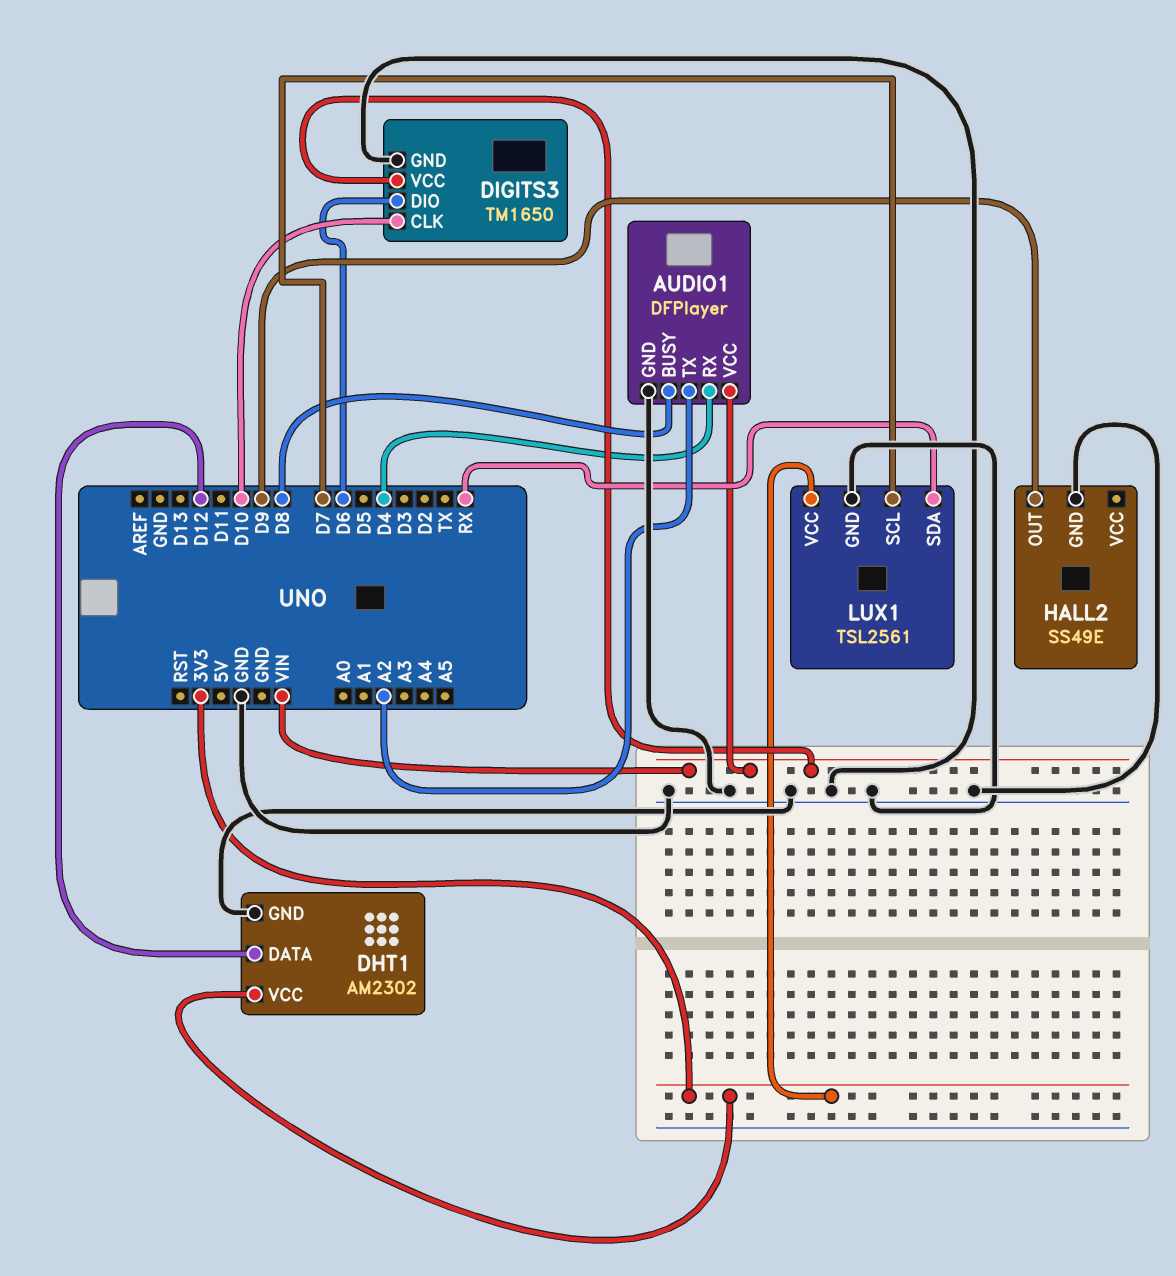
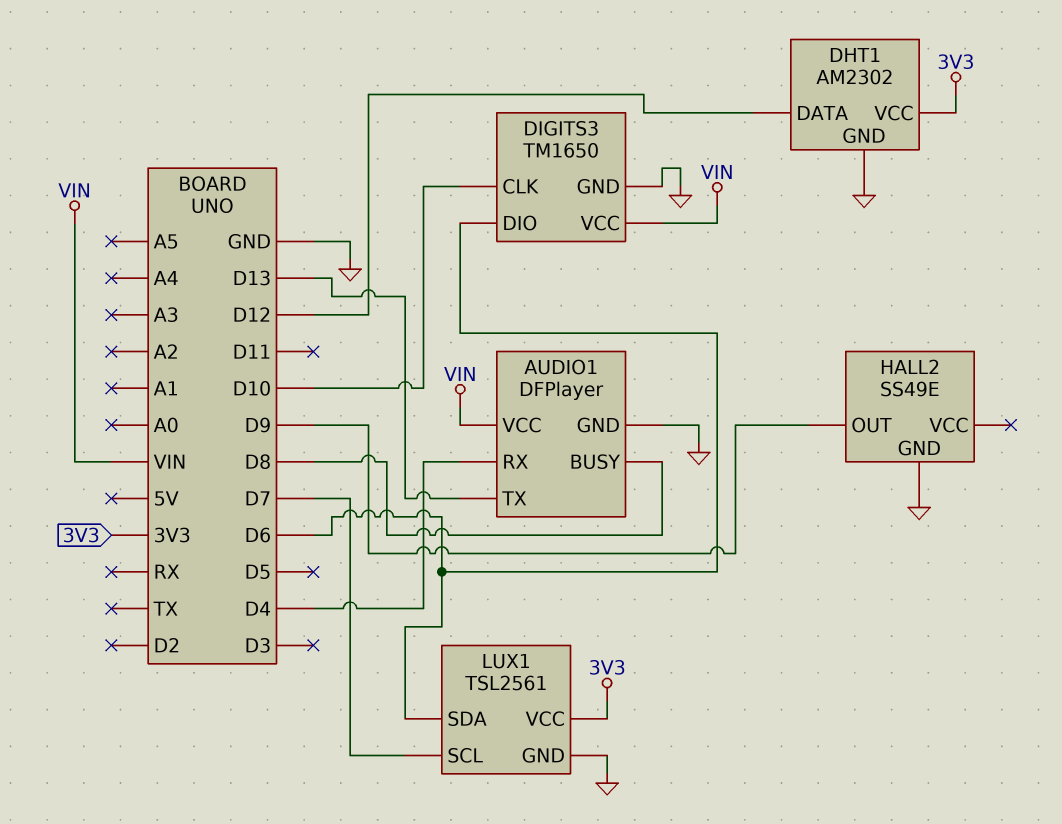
AUDIO1 pin TX: A2 -> D13
LUX1 pin SDA: RX -> D6

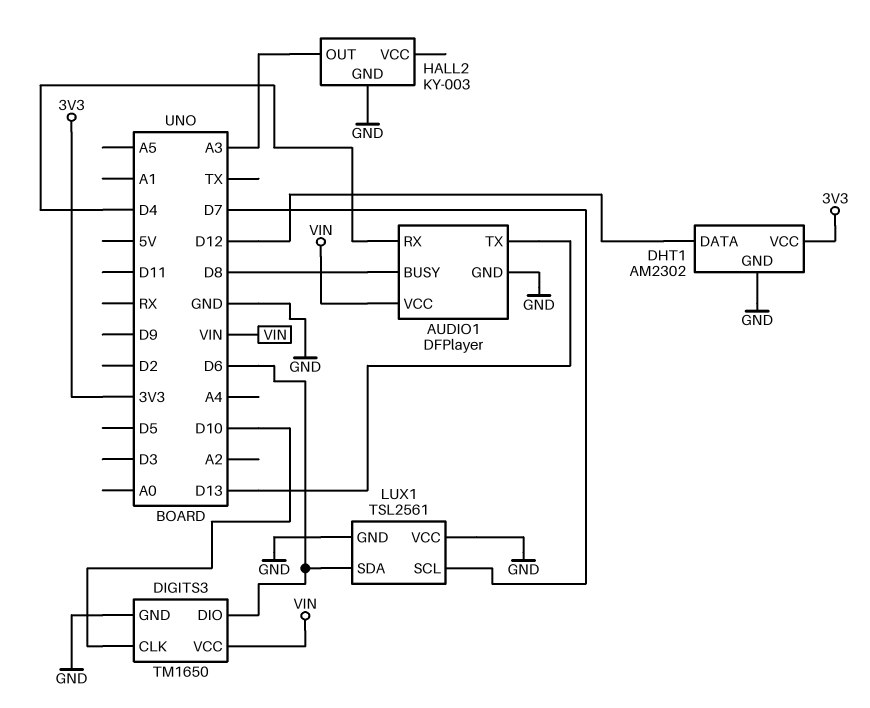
HALL2: SS49E -> KY-003
HALL2 pin OUT: D9 -> A3
LUX1 pin VCC: 3V3 -> GND

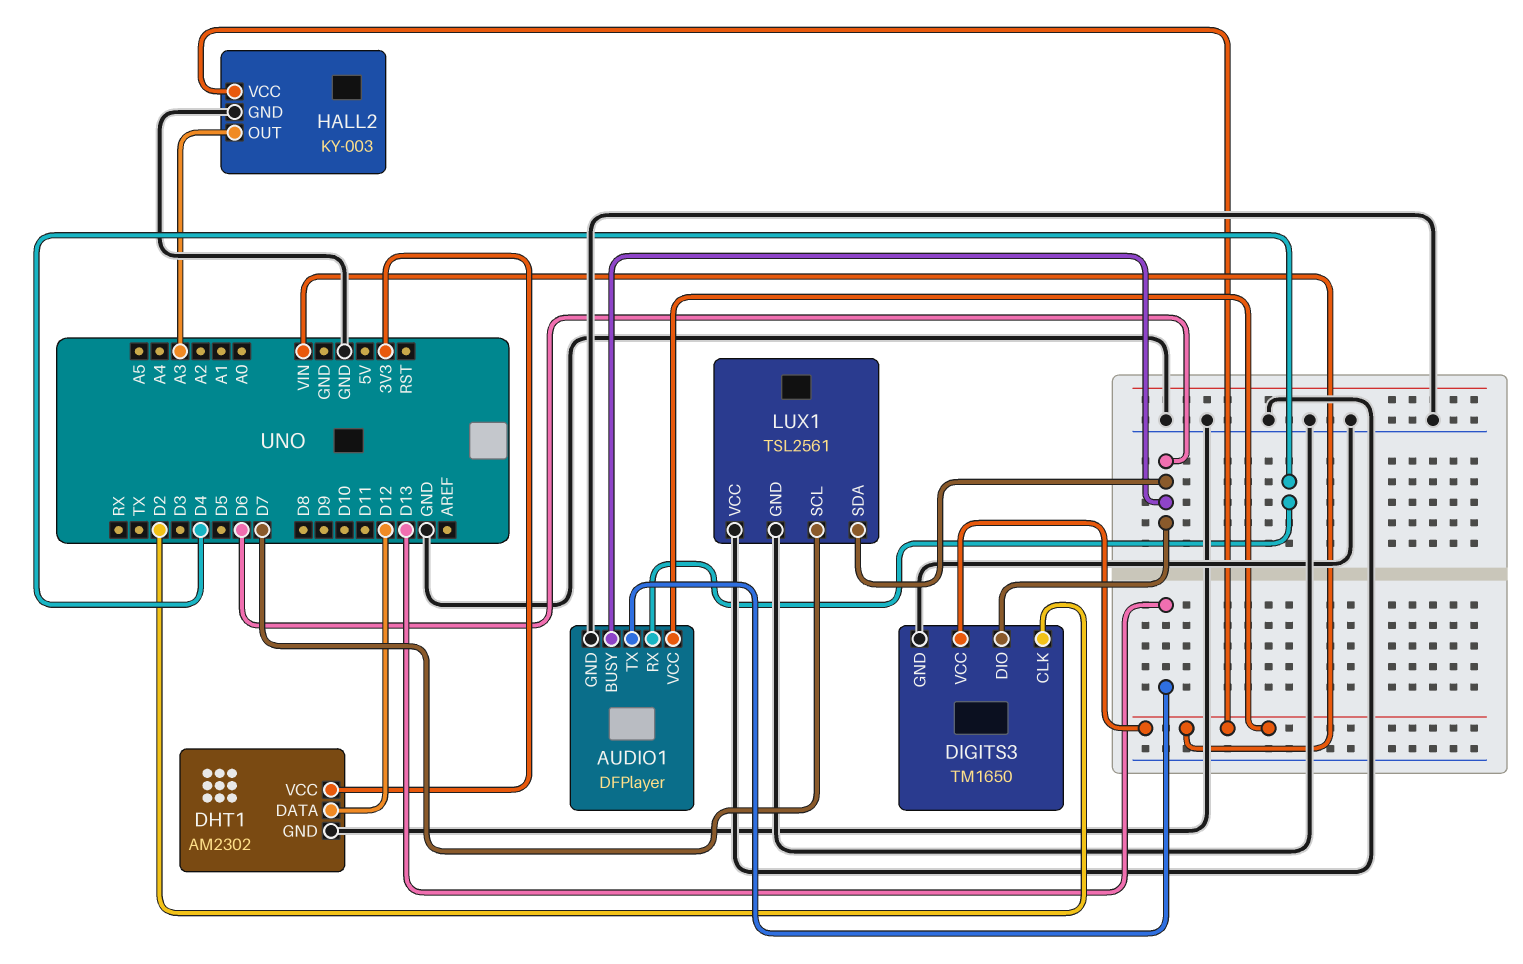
AUDIO1 pin BUSY: D8 -> D6
DIGITS3 pin CLK: D10 -> D2
HALL2 pin VCC: none -> VIN

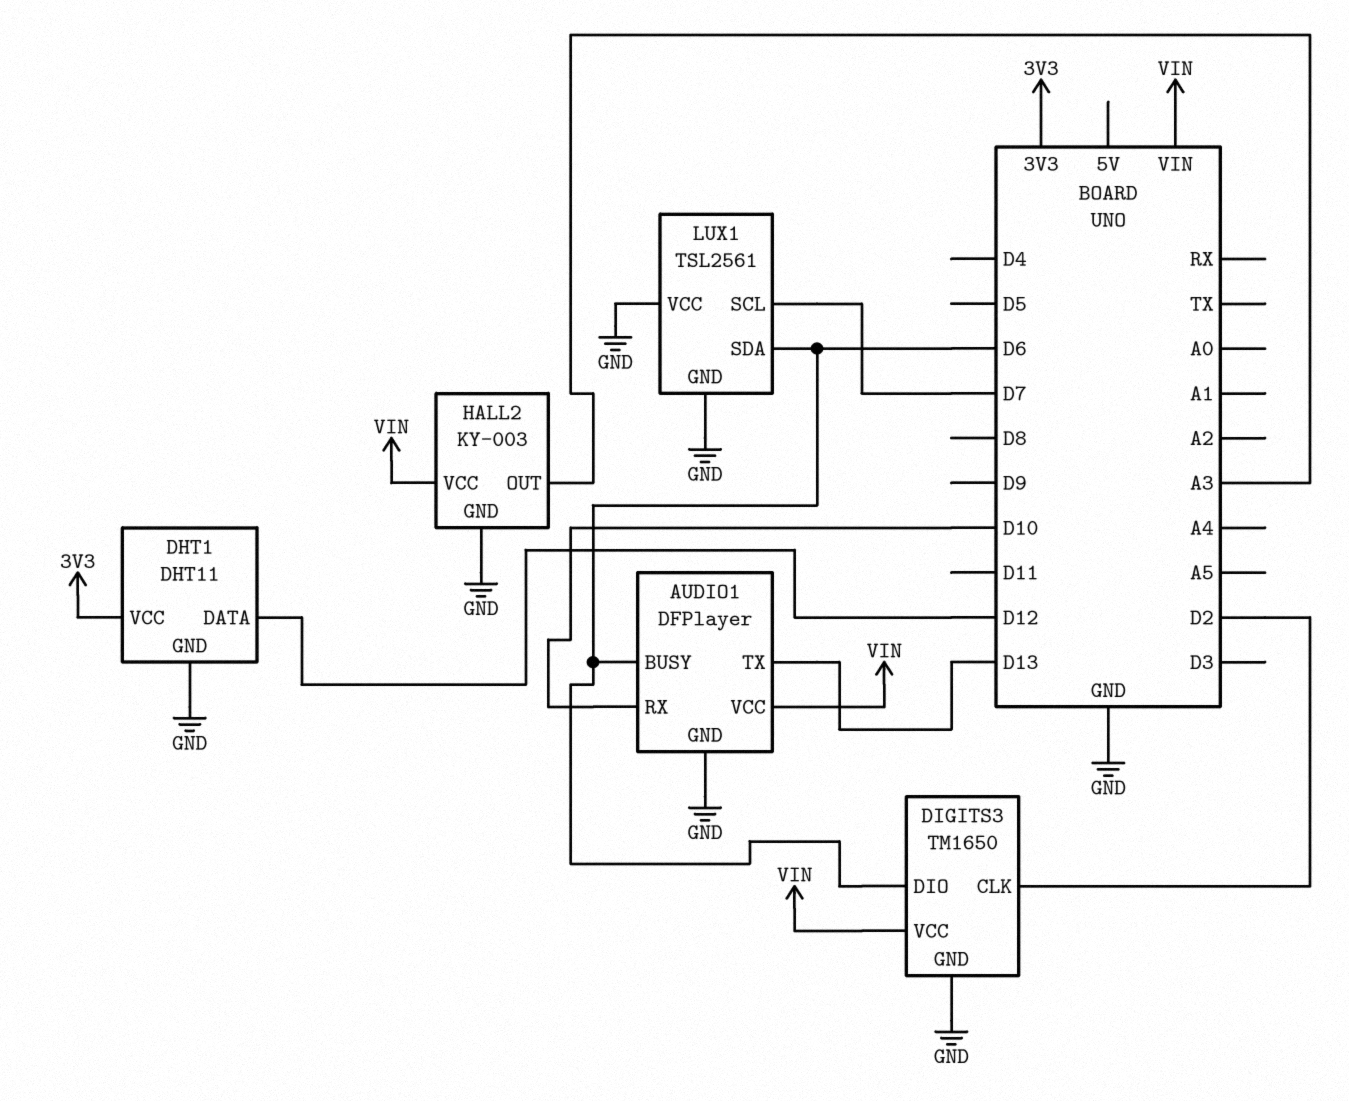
AUDIO1 pin RX: D4 -> D10
DHT1: AM2302 -> DHT11

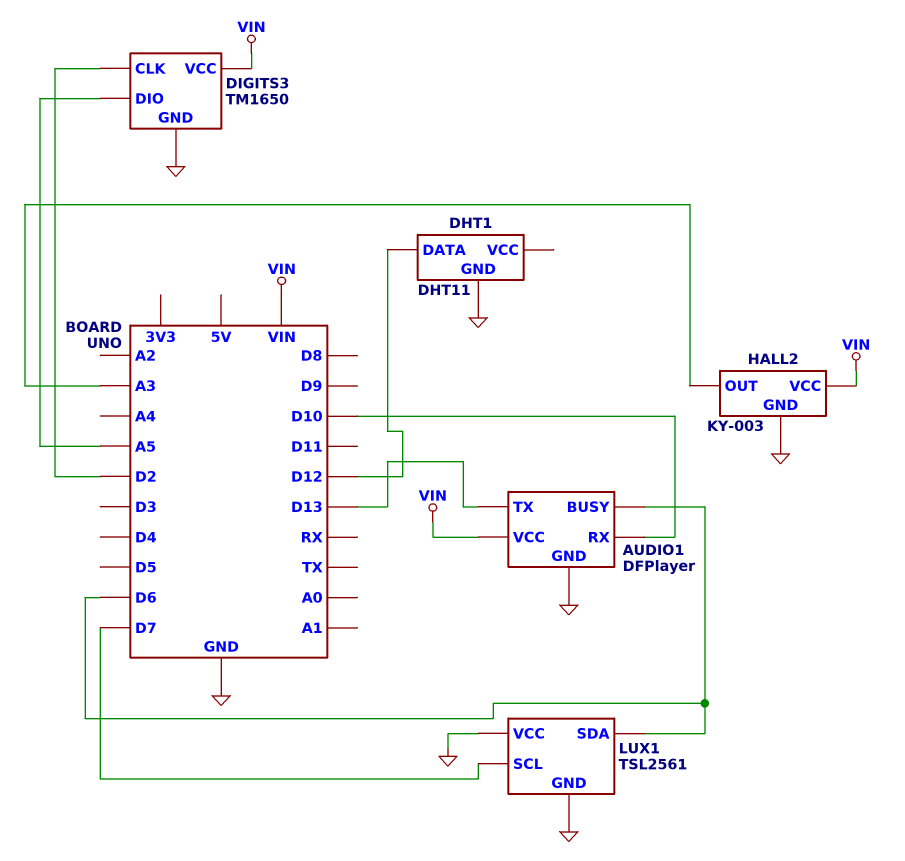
DHT1 pin VCC: 3V3 -> none
DIGITS3 pin DIO: D6 -> A5

